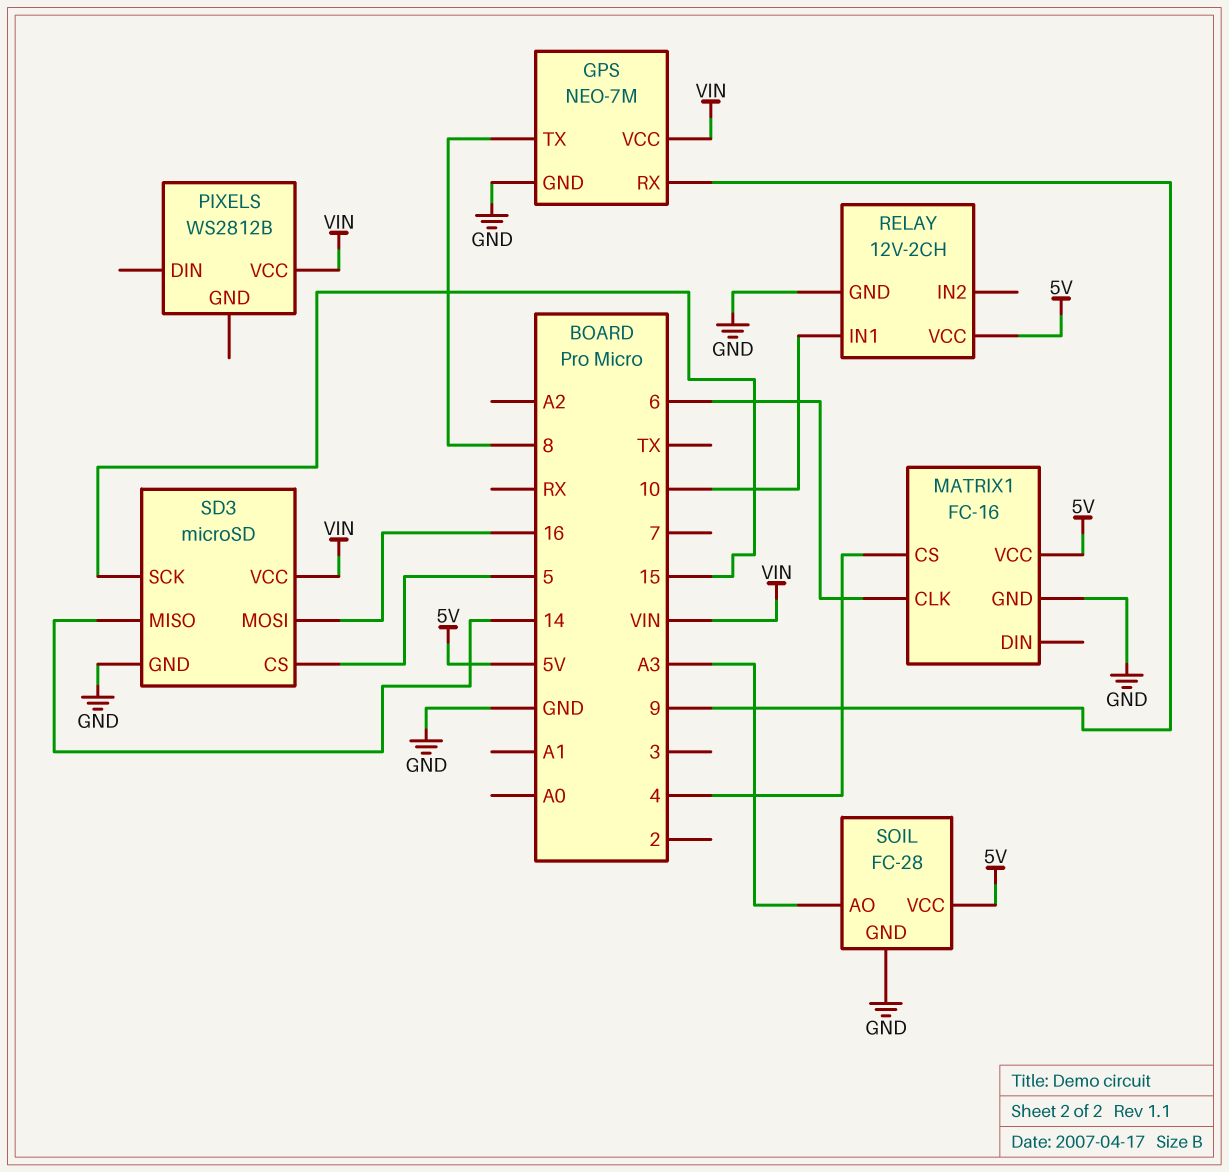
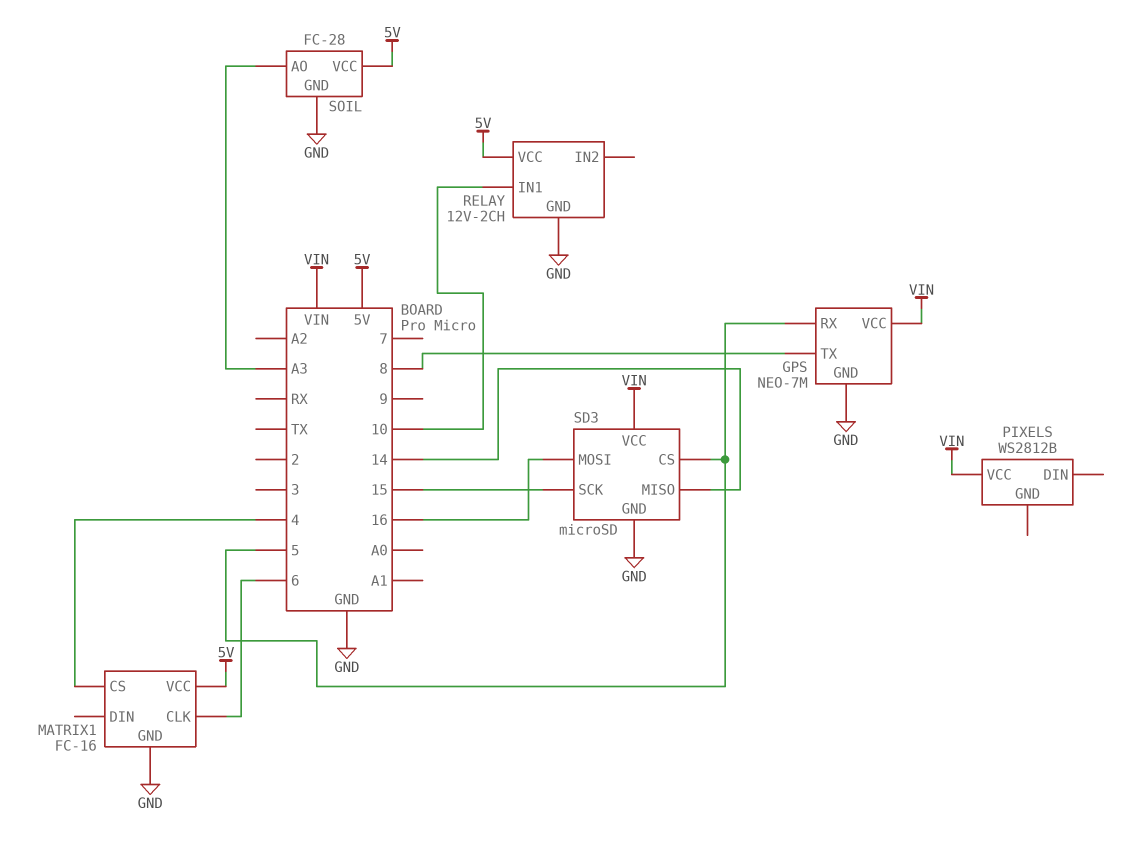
GPS pin RX: 9 -> 5

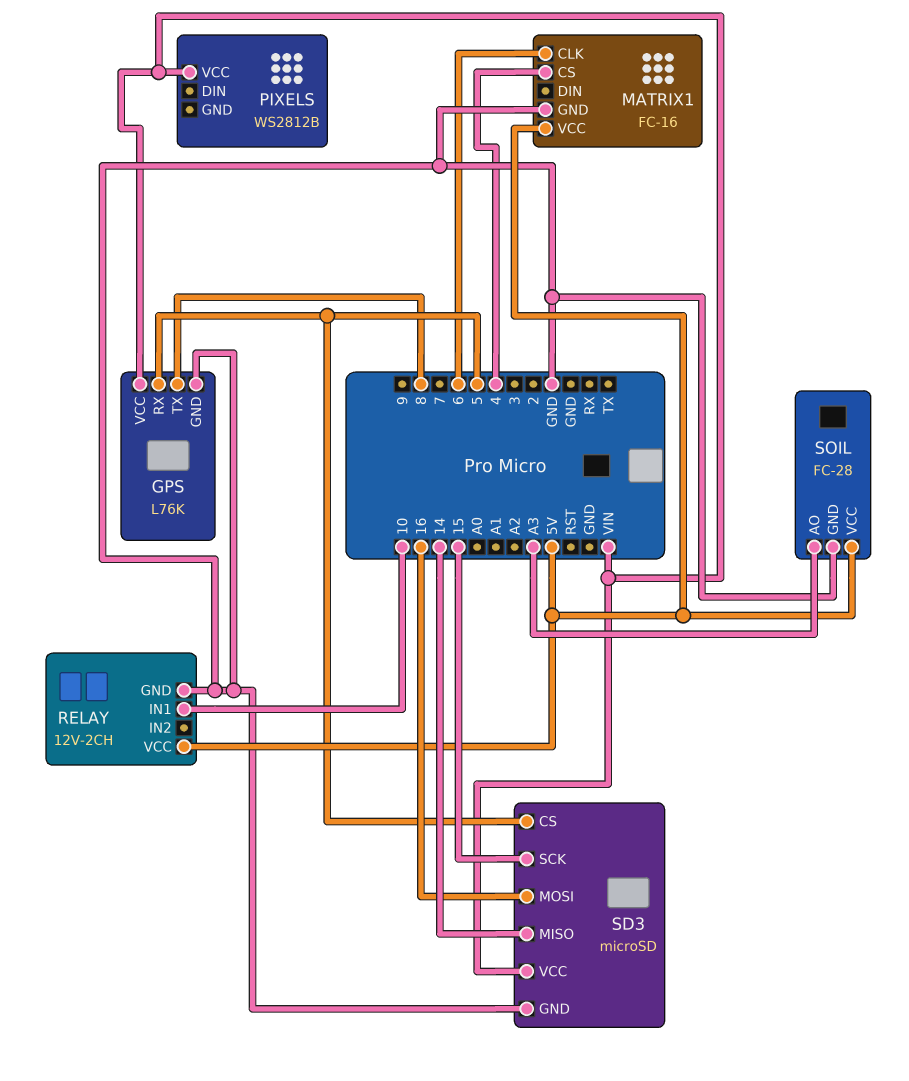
GPS: NEO-7M -> L76K

